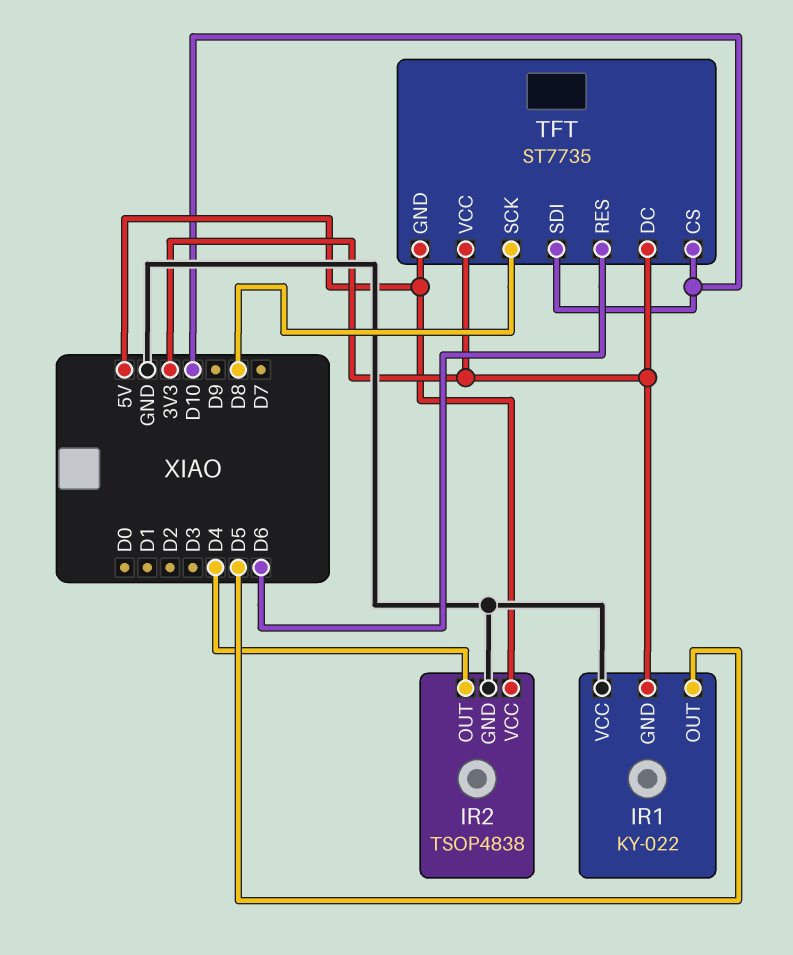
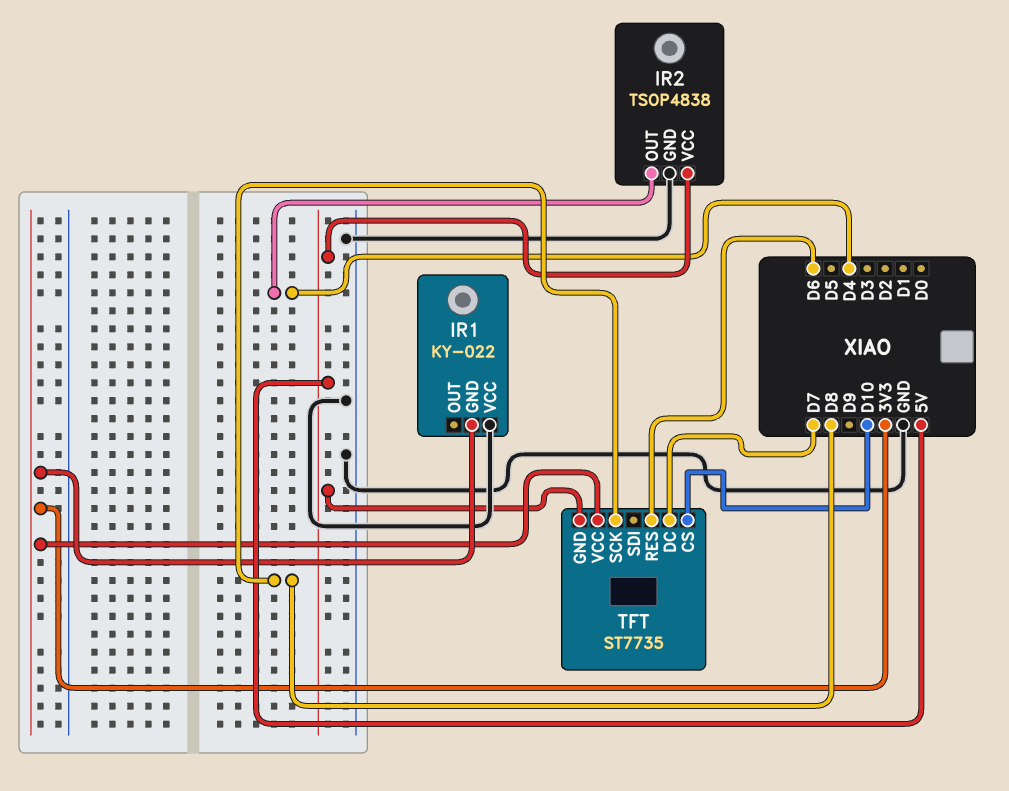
IR1 pin OUT: D5 -> none
TFT pin DC: 3V3 -> D7
TFT pin SDI: D10 -> none

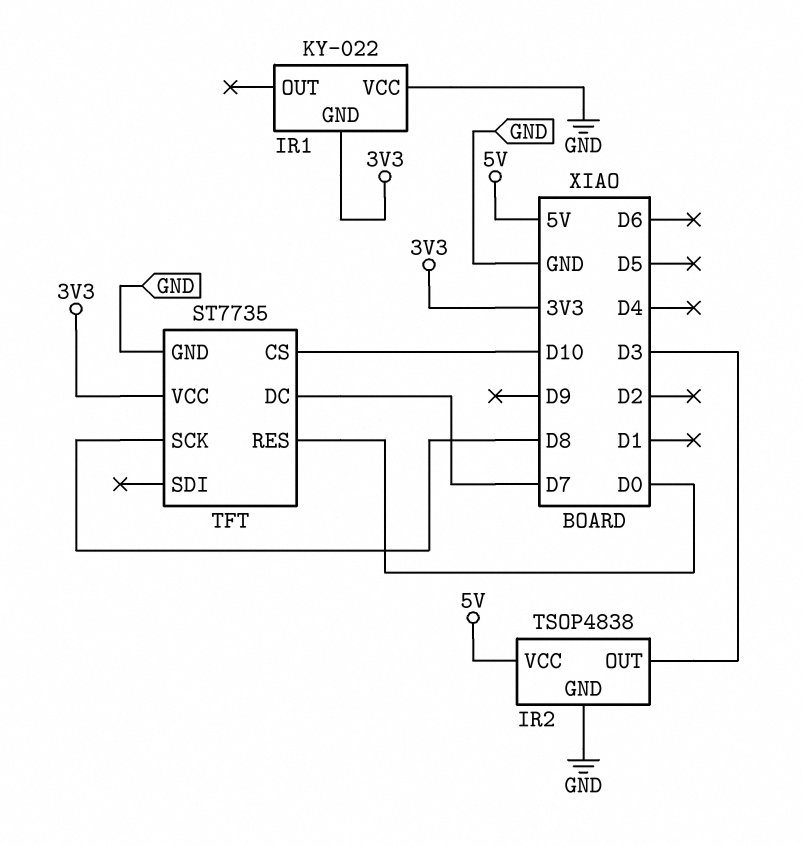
IR2 pin OUT: D4 -> D3
TFT pin GND: 5V -> GND
TFT pin RES: D6 -> D0

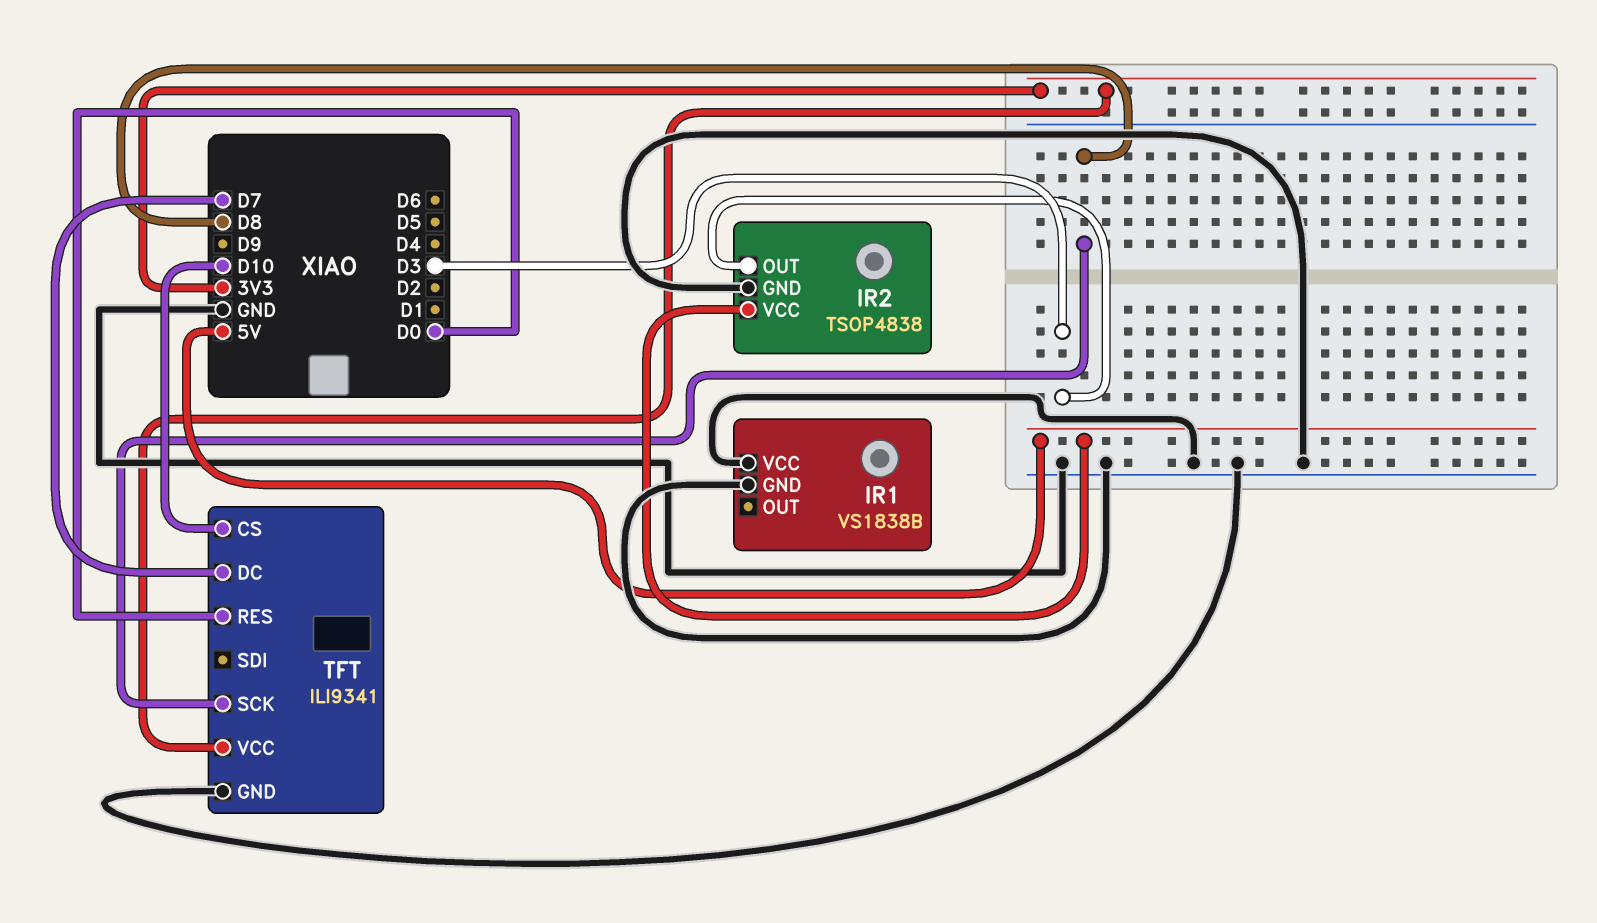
IR1: KY-022 -> VS1838B
IR1 pin GND: 3V3 -> GND
TFT: ST7735 -> ILI9341

